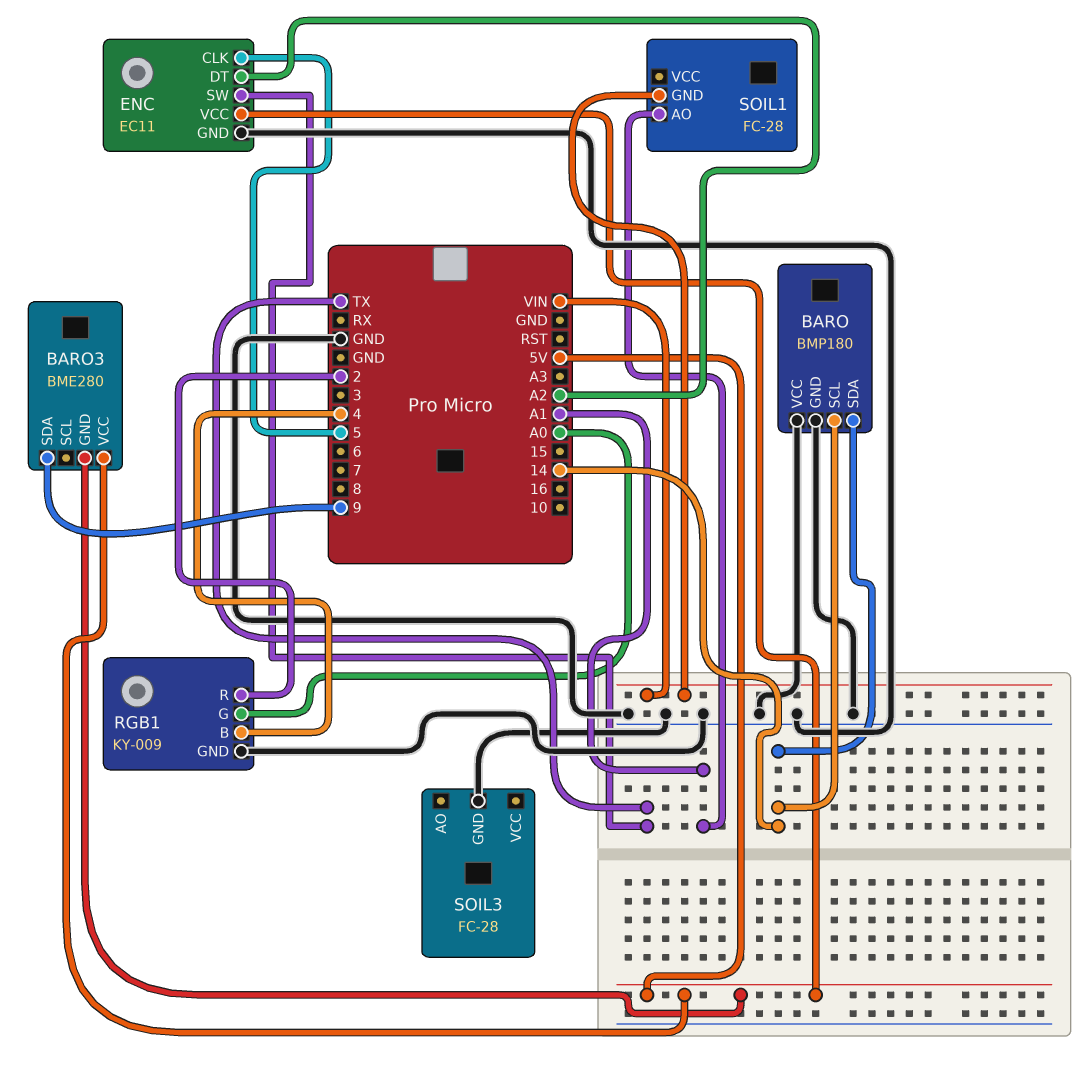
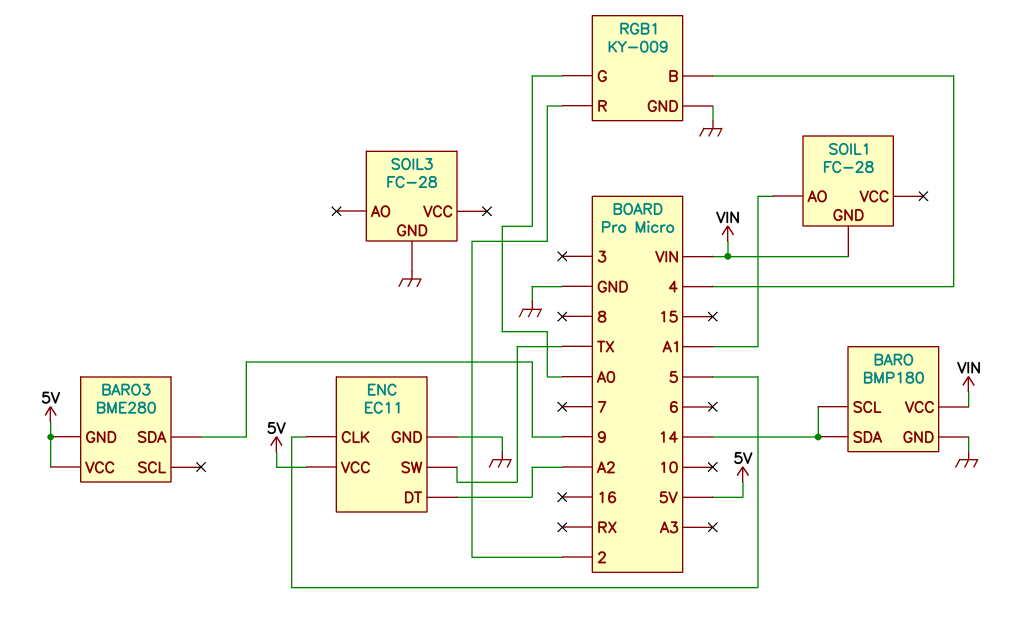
BARO pin VCC: GND -> VIN

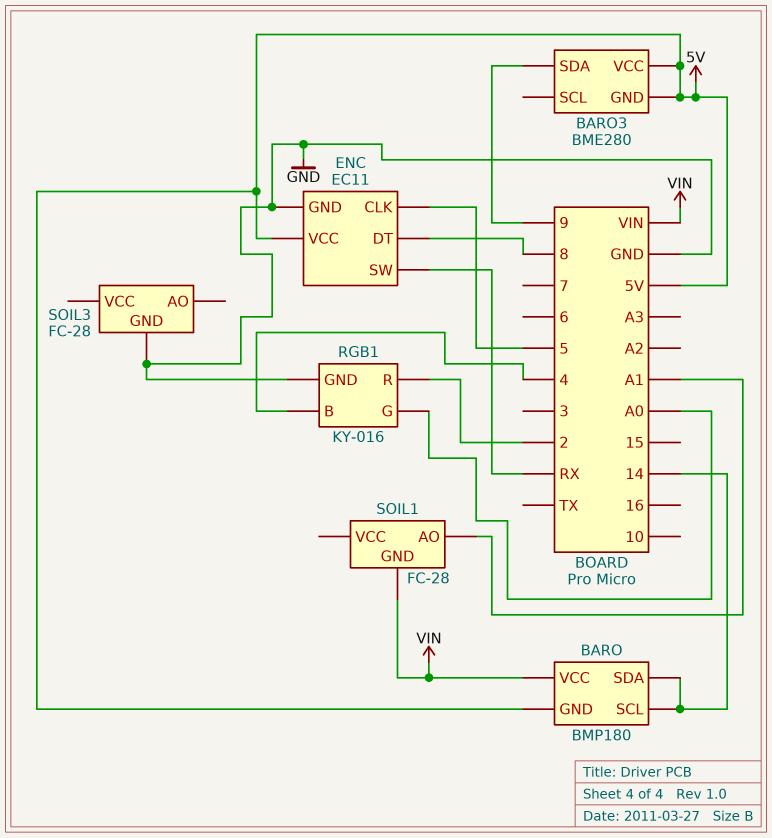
BARO pin GND: GND -> 5V
ENC pin DT: A2 -> 8
ENC pin SW: TX -> RX
RGB1: KY-009 -> KY-016

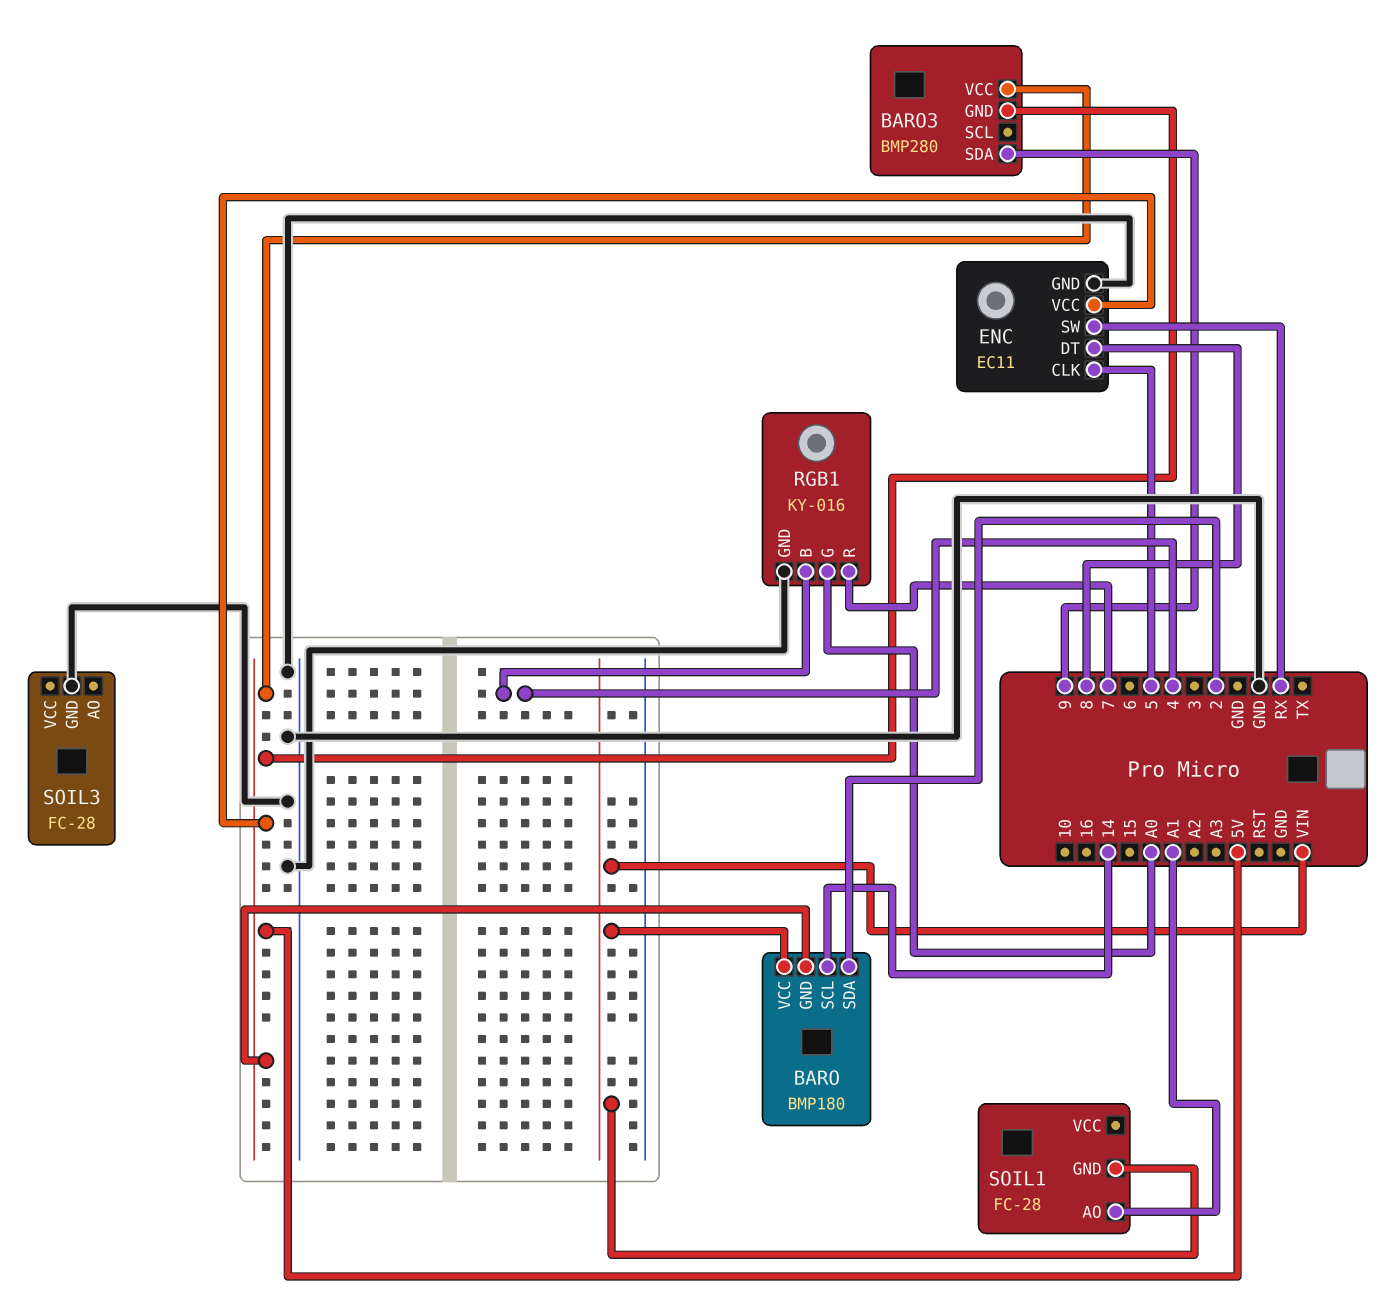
BARO pin SDA: 14 -> 2
BARO3: BME280 -> BMP280
RGB1 pin R: 2 -> 7

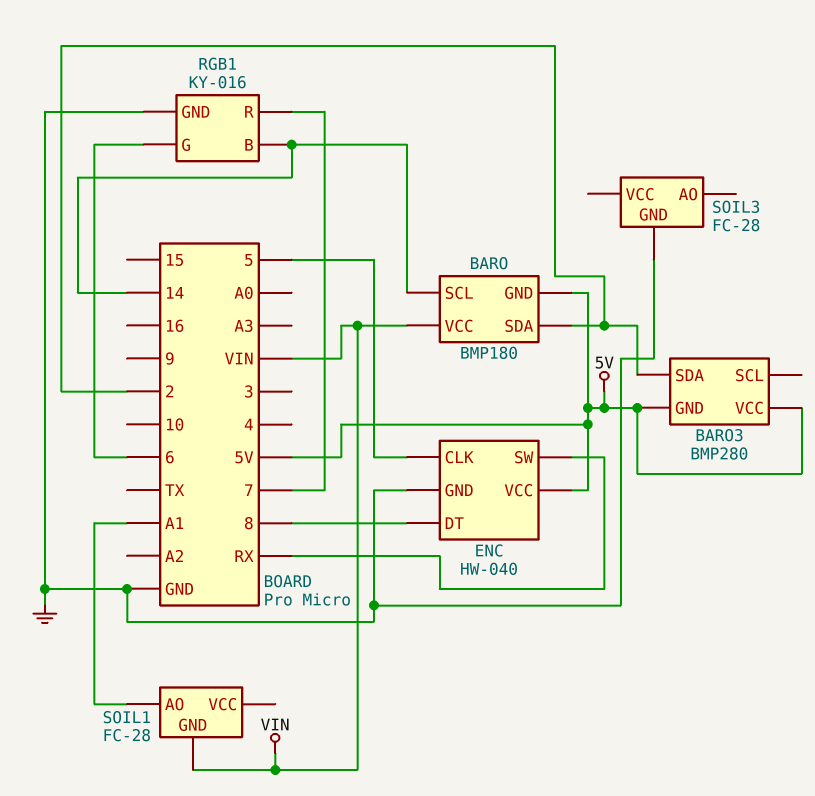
BARO3 pin SDA: 9 -> 2
ENC: EC11 -> HW-040
RGB1 pin B: 4 -> 14
RGB1 pin G: A0 -> 6

